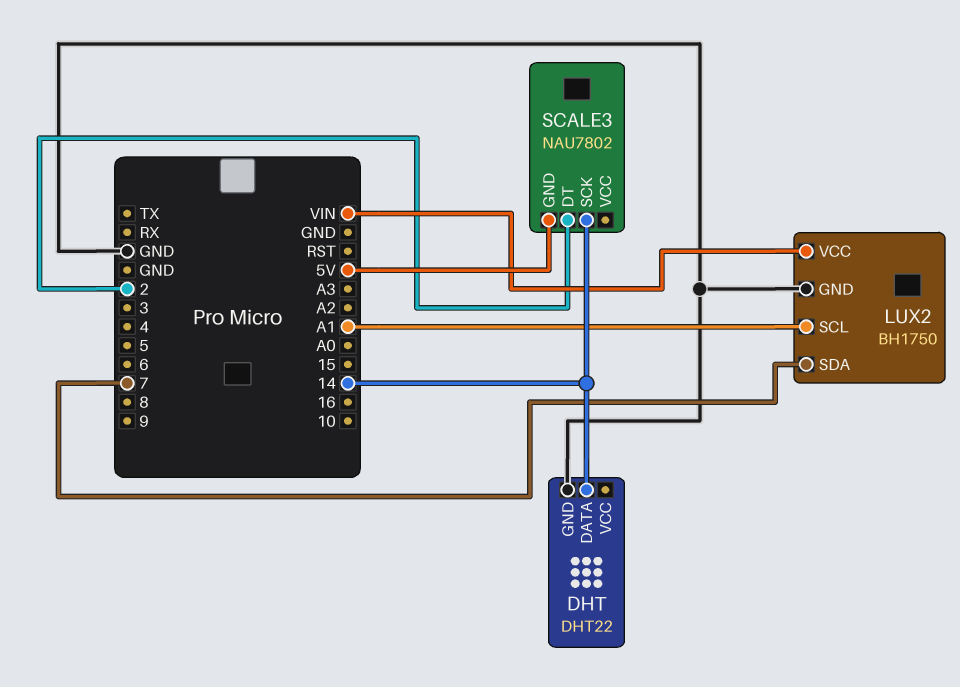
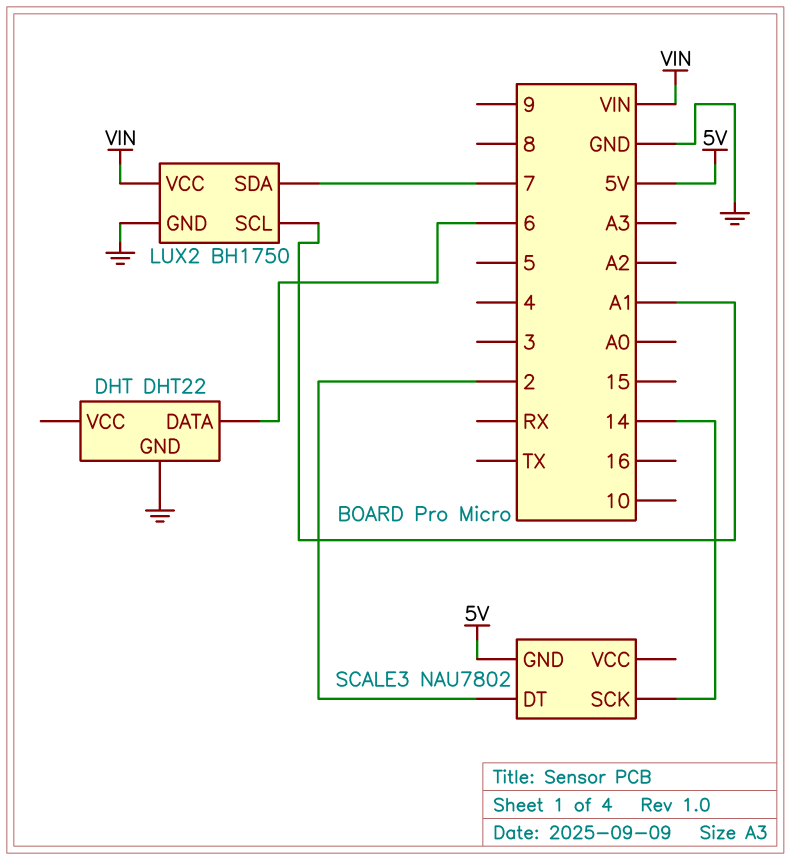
DHT pin DATA: 14 -> 6

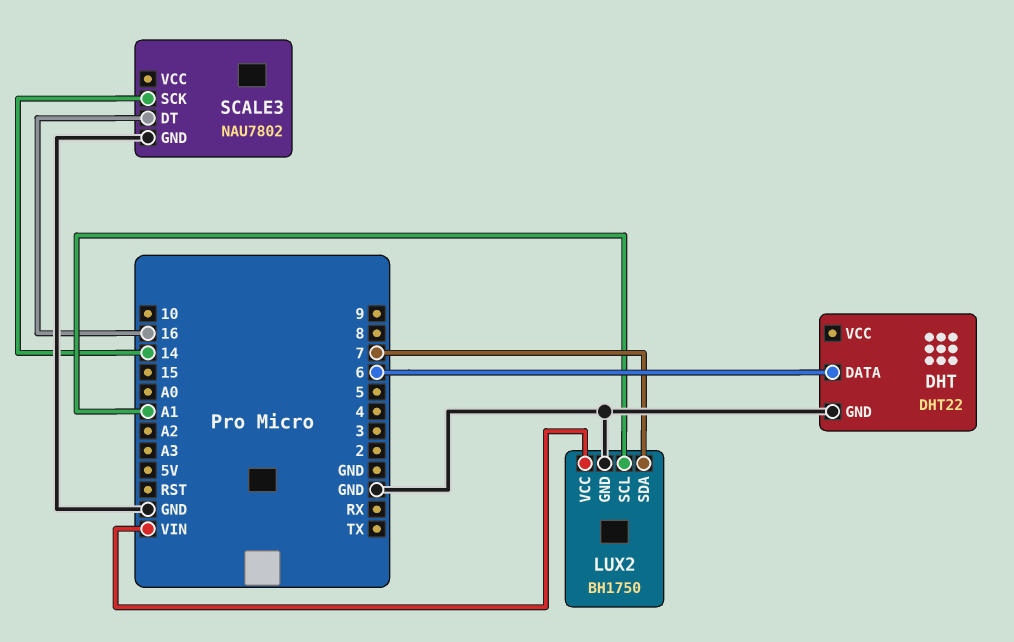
SCALE3 pin DT: 2 -> 16
SCALE3 pin GND: 5V -> GND

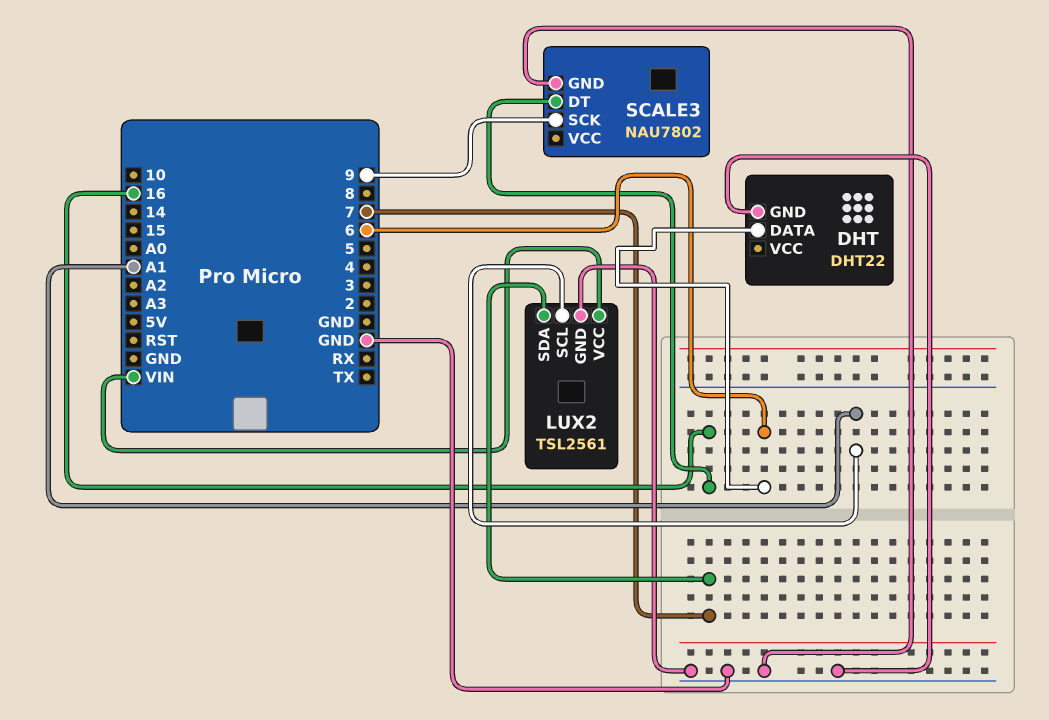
LUX2: BH1750 -> TSL2561
SCALE3 pin SCK: 14 -> 9

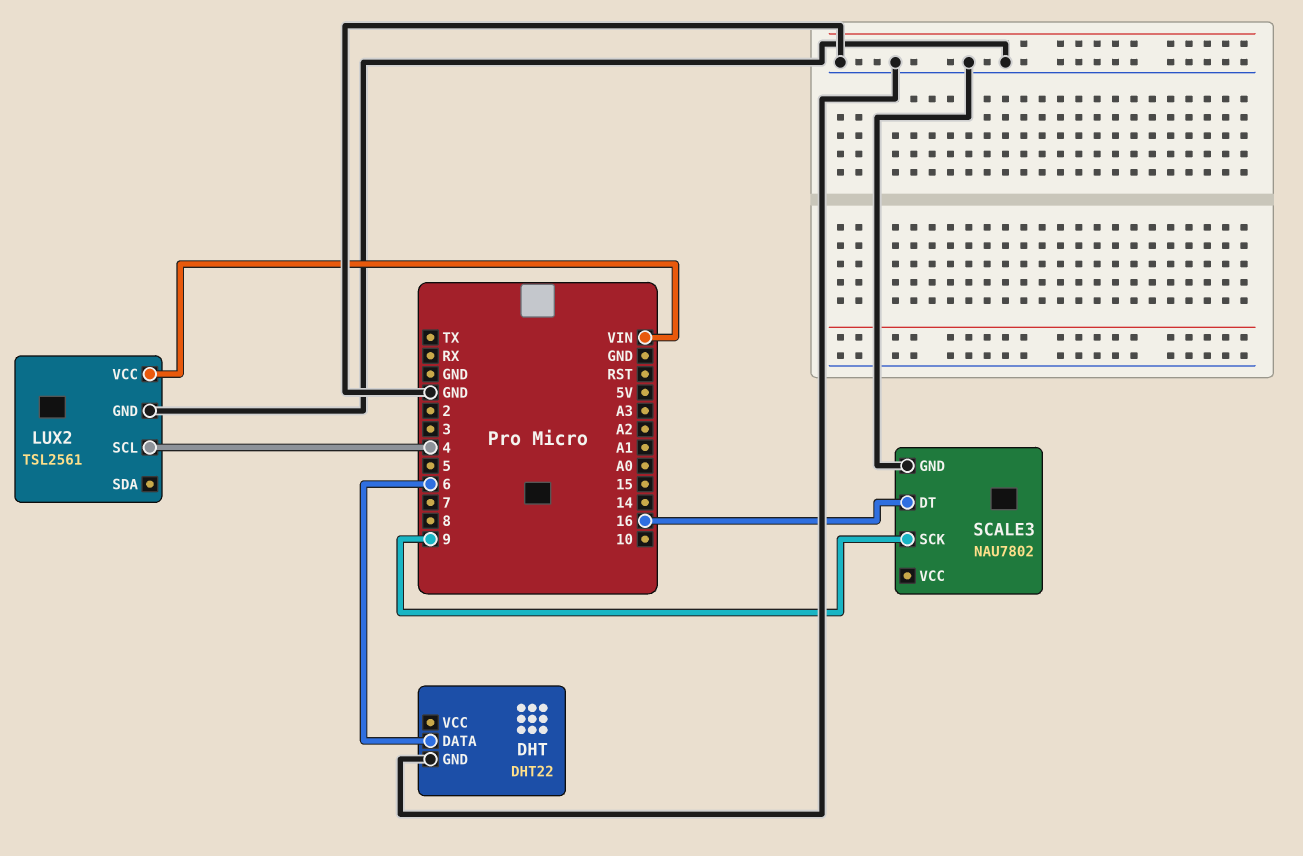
LUX2 pin SCL: A1 -> 4
LUX2 pin SDA: 7 -> none

